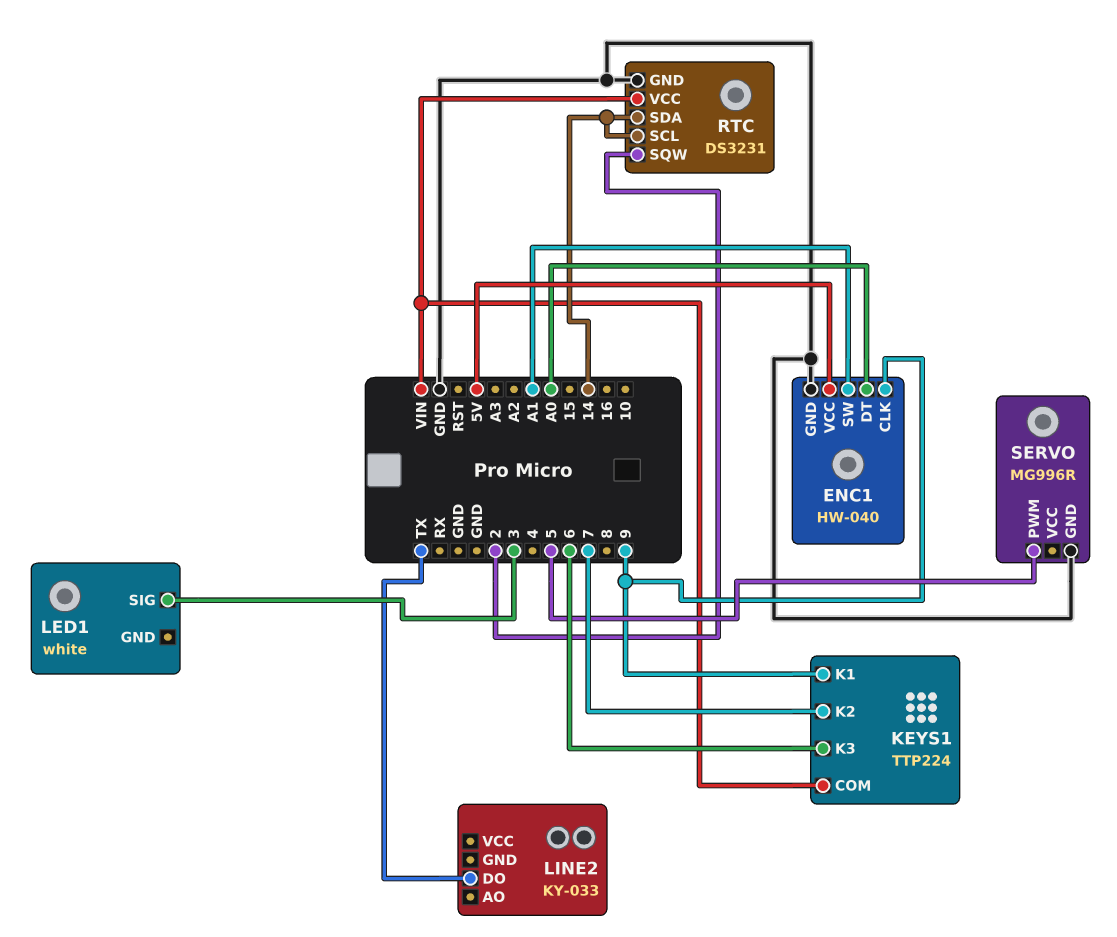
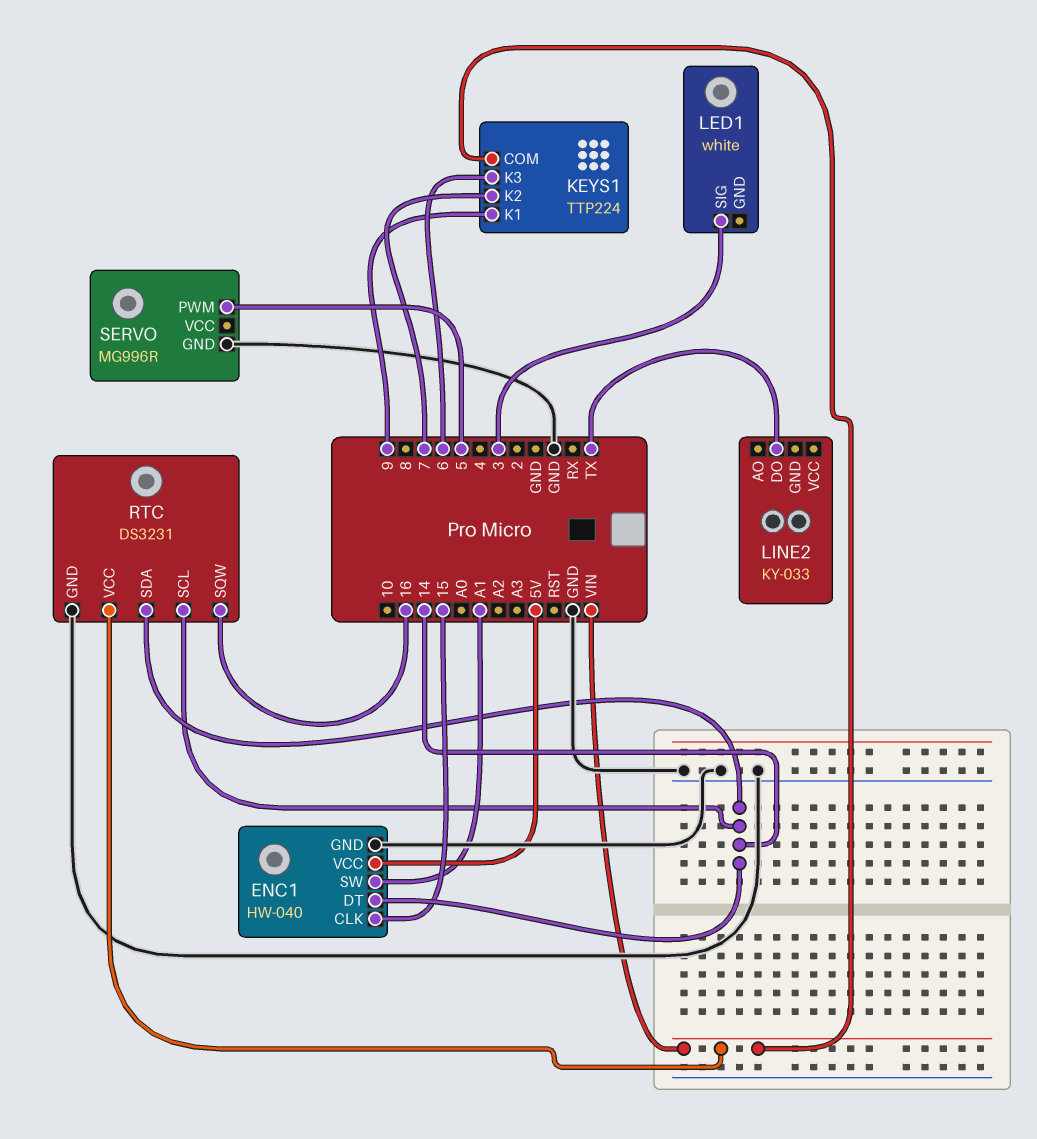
ENC1 pin CLK: 9 -> 15
ENC1 pin DT: A0 -> 14
RTC pin SQW: 2 -> 16

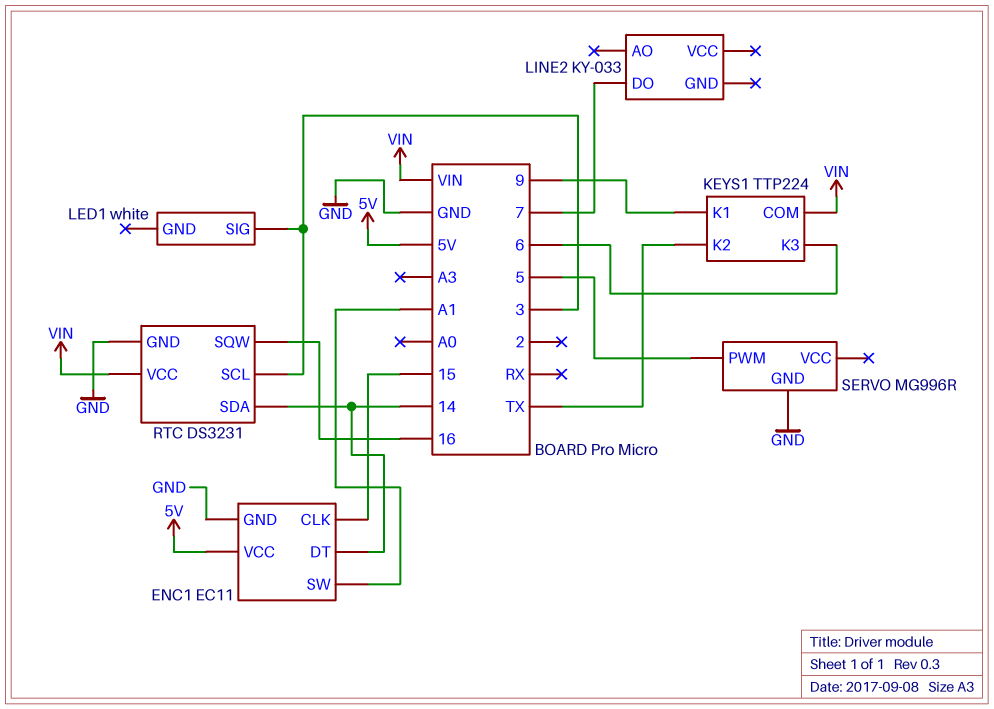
ENC1: HW-040 -> EC11
KEYS1 pin K2: 7 -> TX
LINE2 pin DO: TX -> 7
RTC pin SCL: 14 -> 3

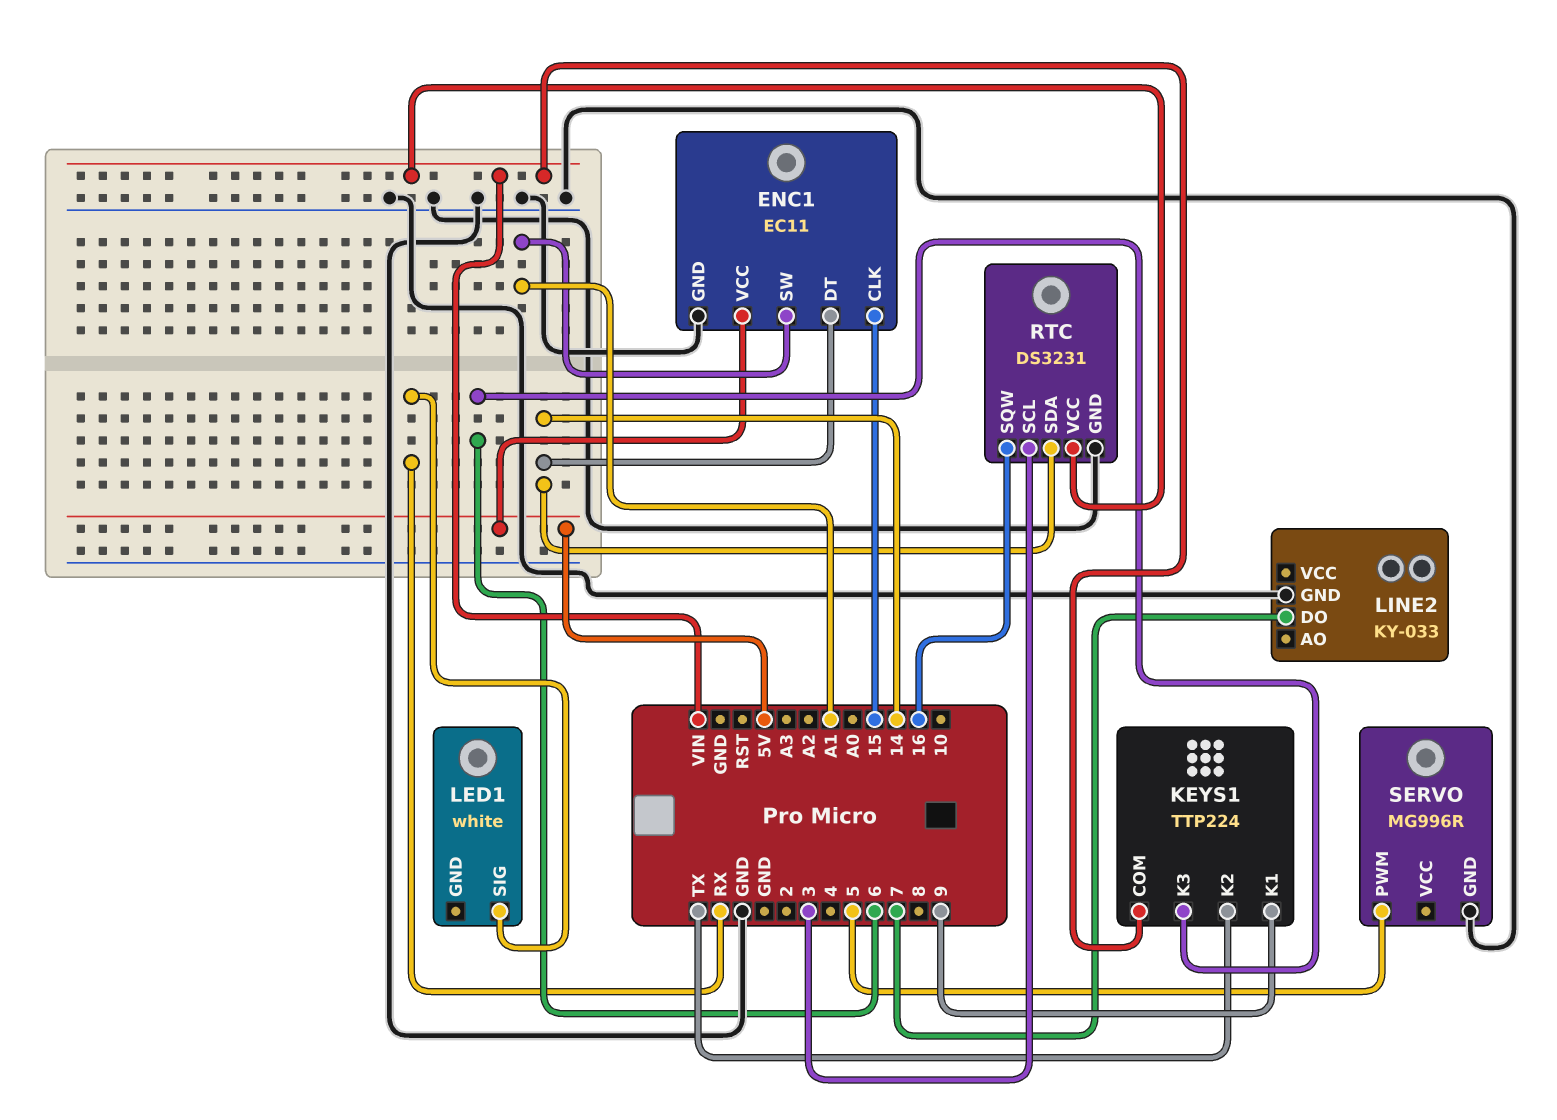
LED1 pin SIG: 3 -> RX
LINE2 pin GND: none -> GND

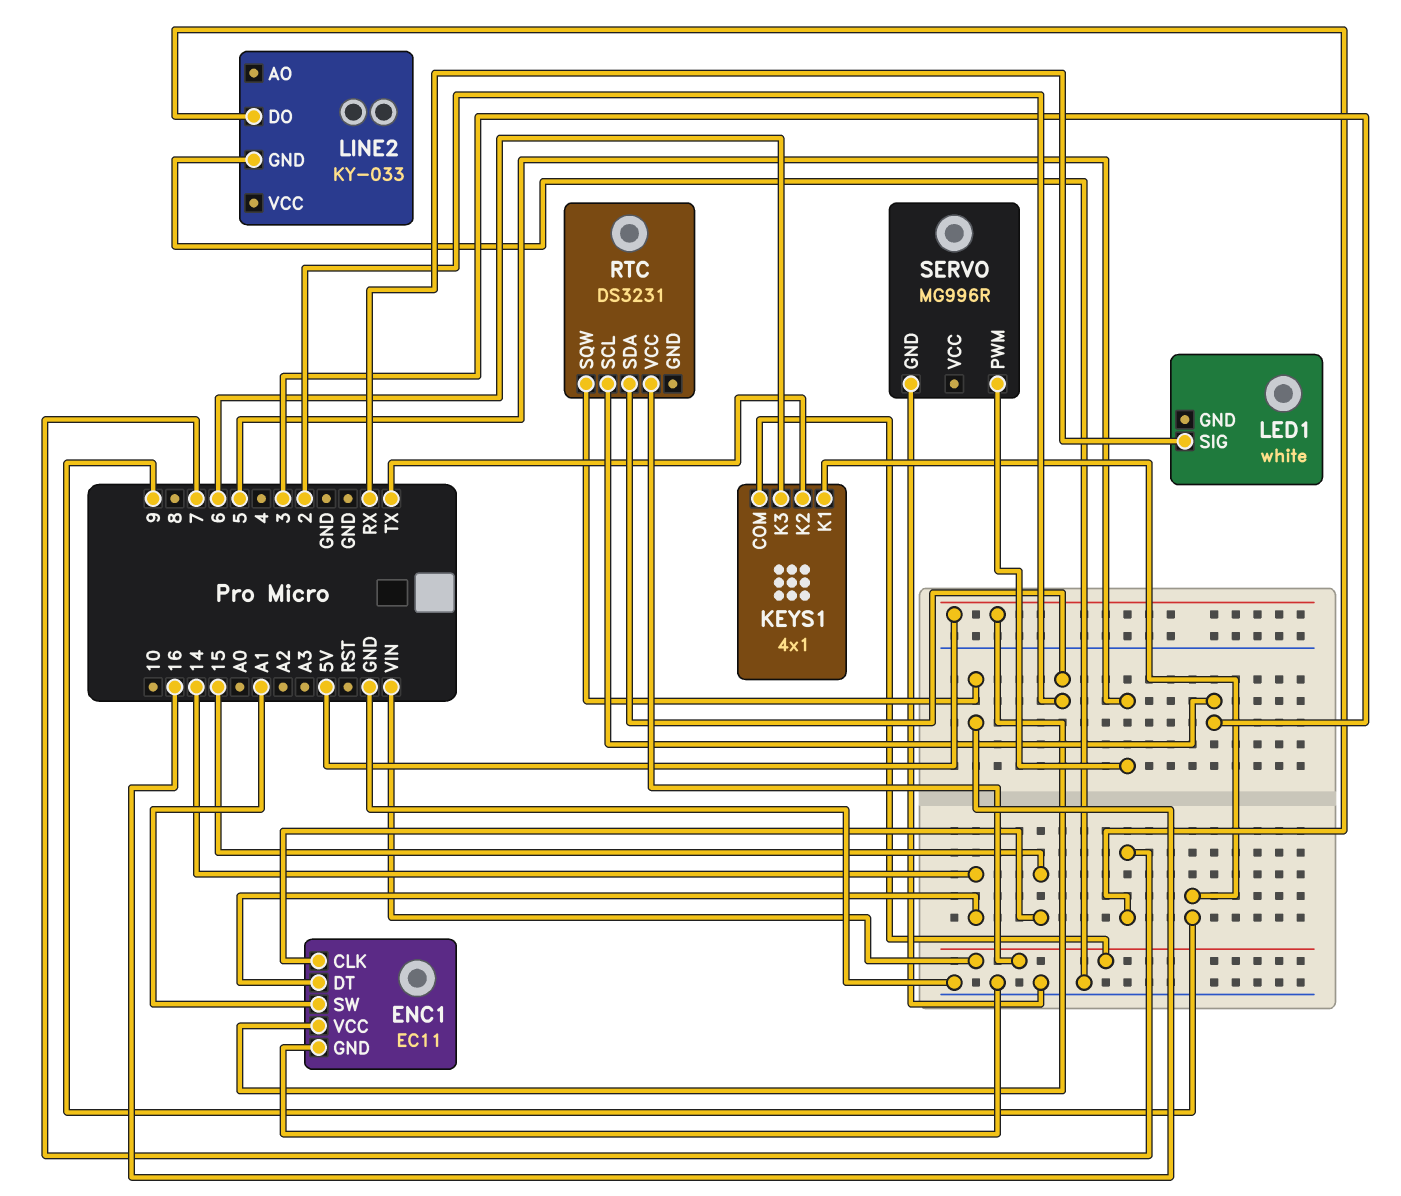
KEYS1: TTP224 -> 4x1
RTC pin GND: GND -> none
RTC pin SDA: 14 -> 2

